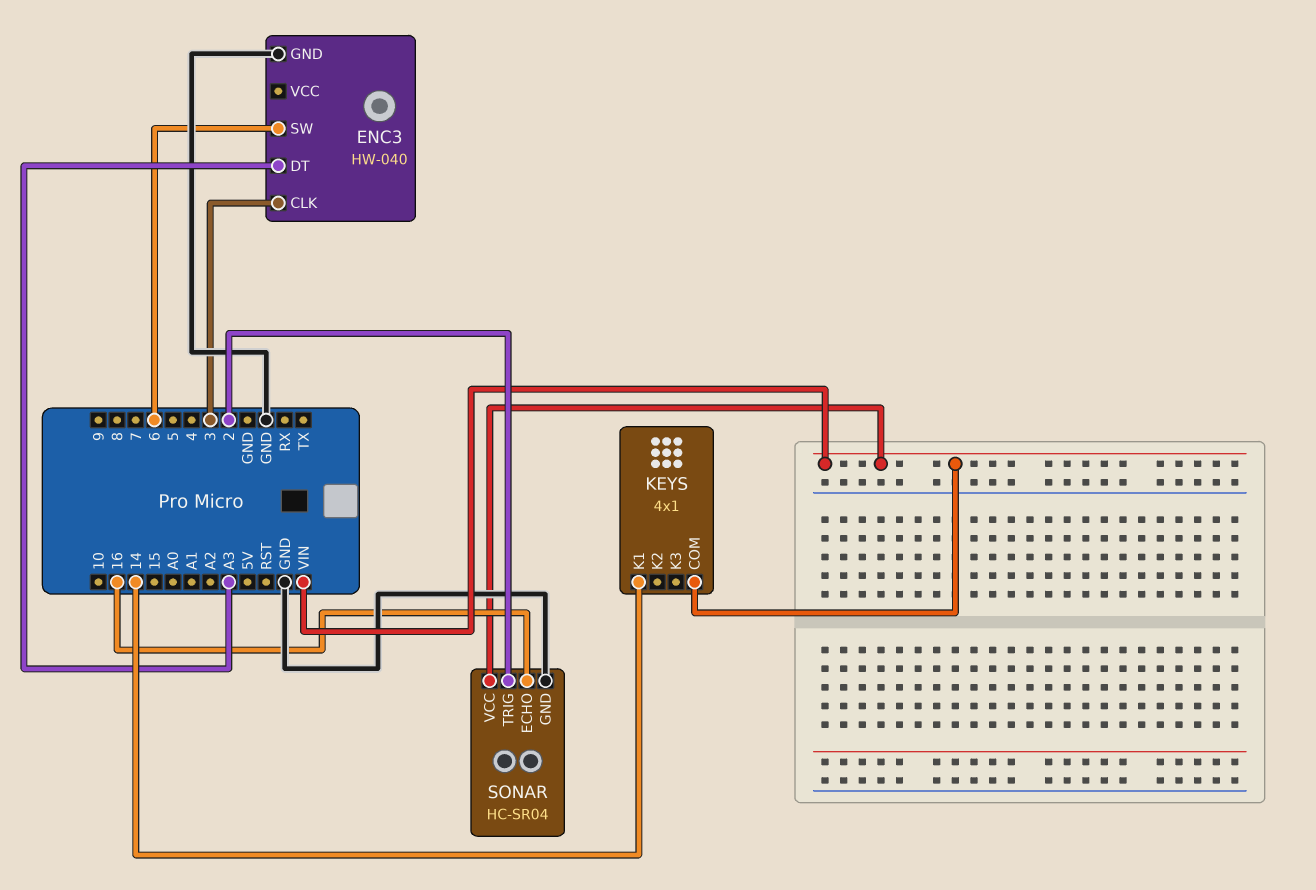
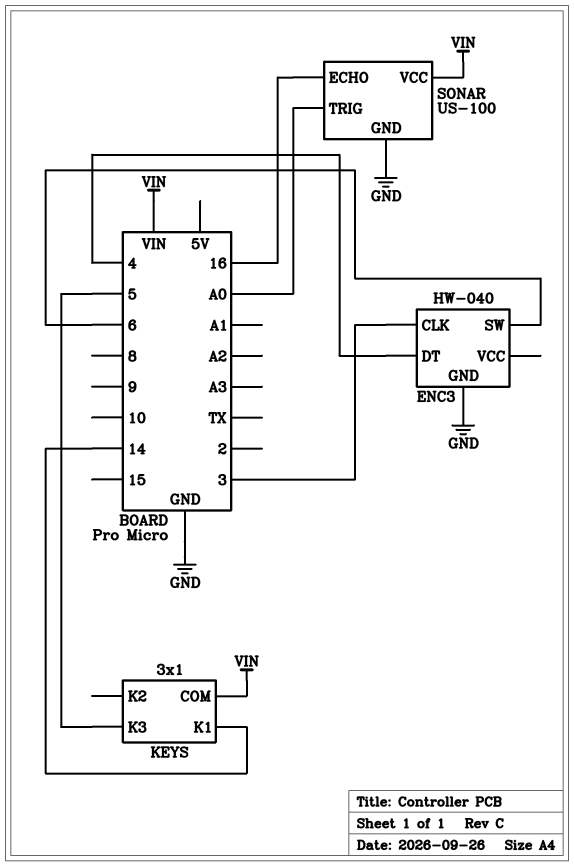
ENC3 pin DT: A3 -> 4
KEYS: 4x1 -> 3x1
KEYS pin K3: none -> 5
SONAR: HC-SR04 -> US-100
SONAR pin TRIG: 2 -> A0

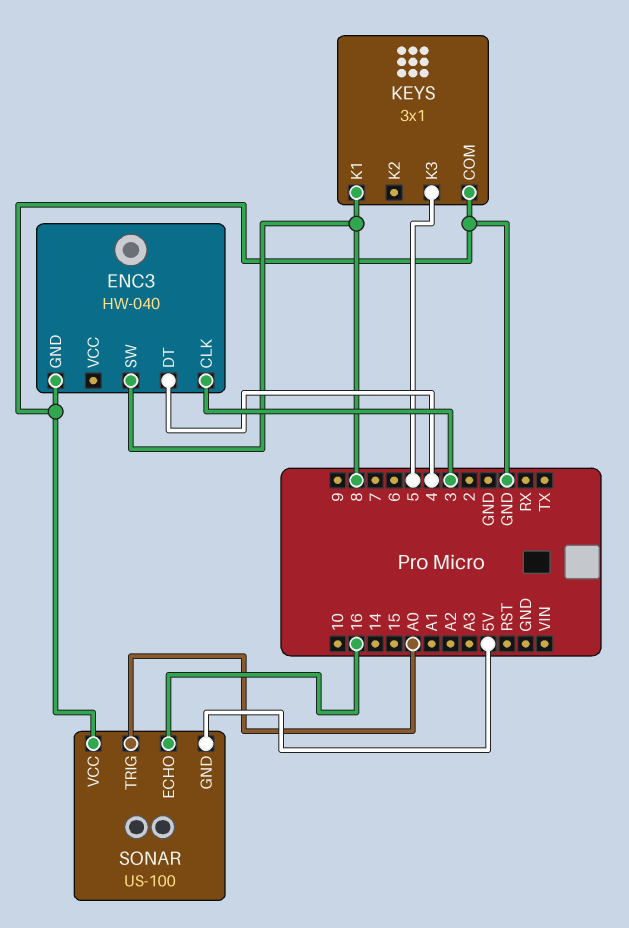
ENC3 pin SW: 6 -> 8
KEYS pin COM: VIN -> GND
KEYS pin K1: 14 -> 8
SONAR pin GND: GND -> 5V
SONAR pin VCC: VIN -> GND

